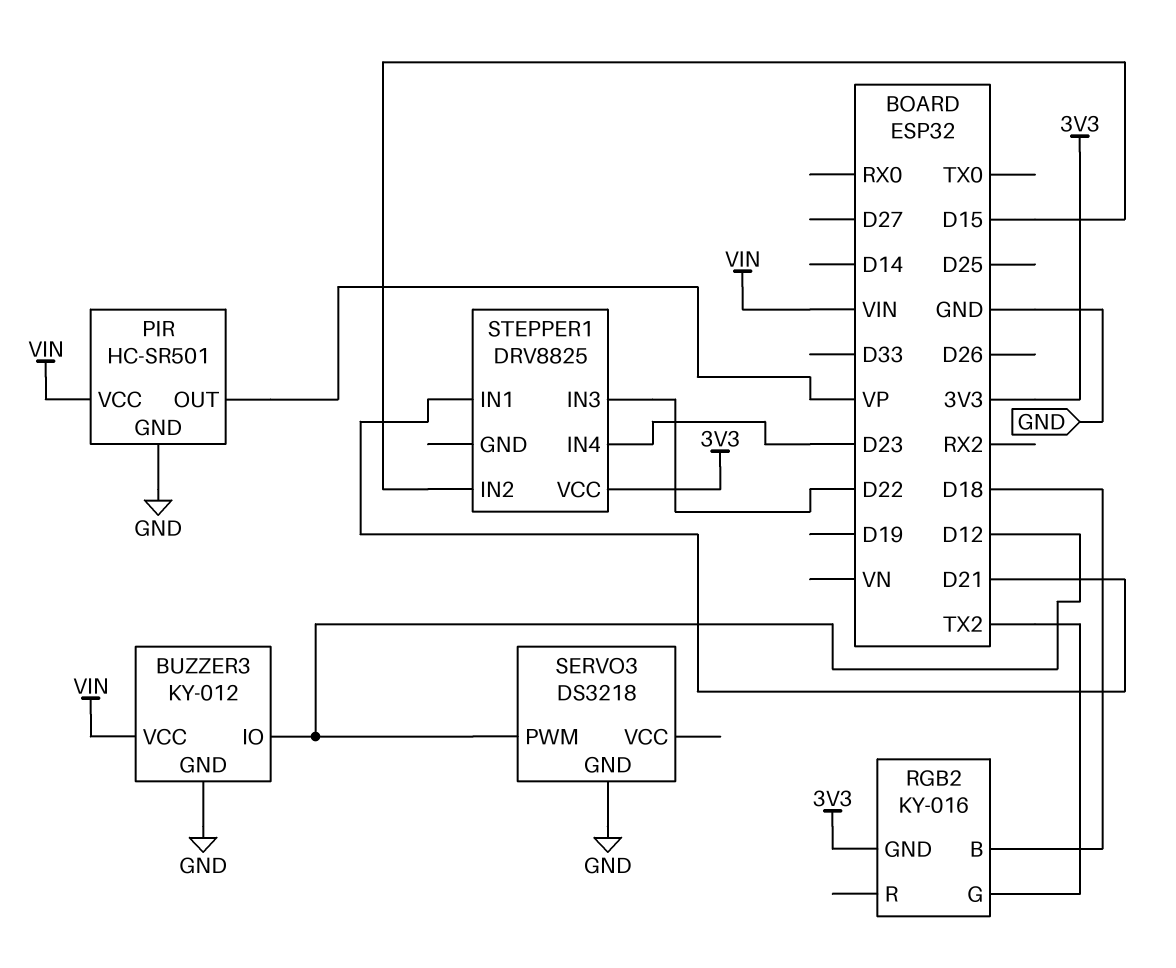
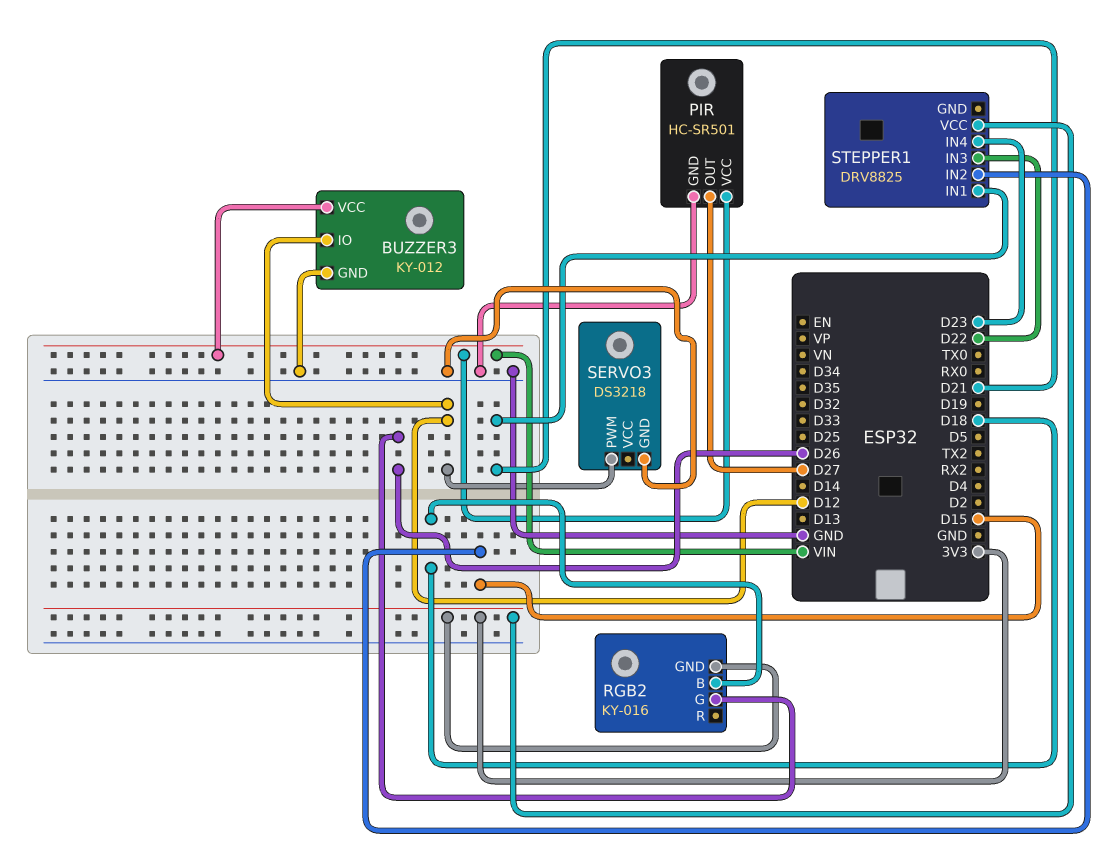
PIR pin OUT: VP -> D27
RGB2 pin G: TX2 -> D26

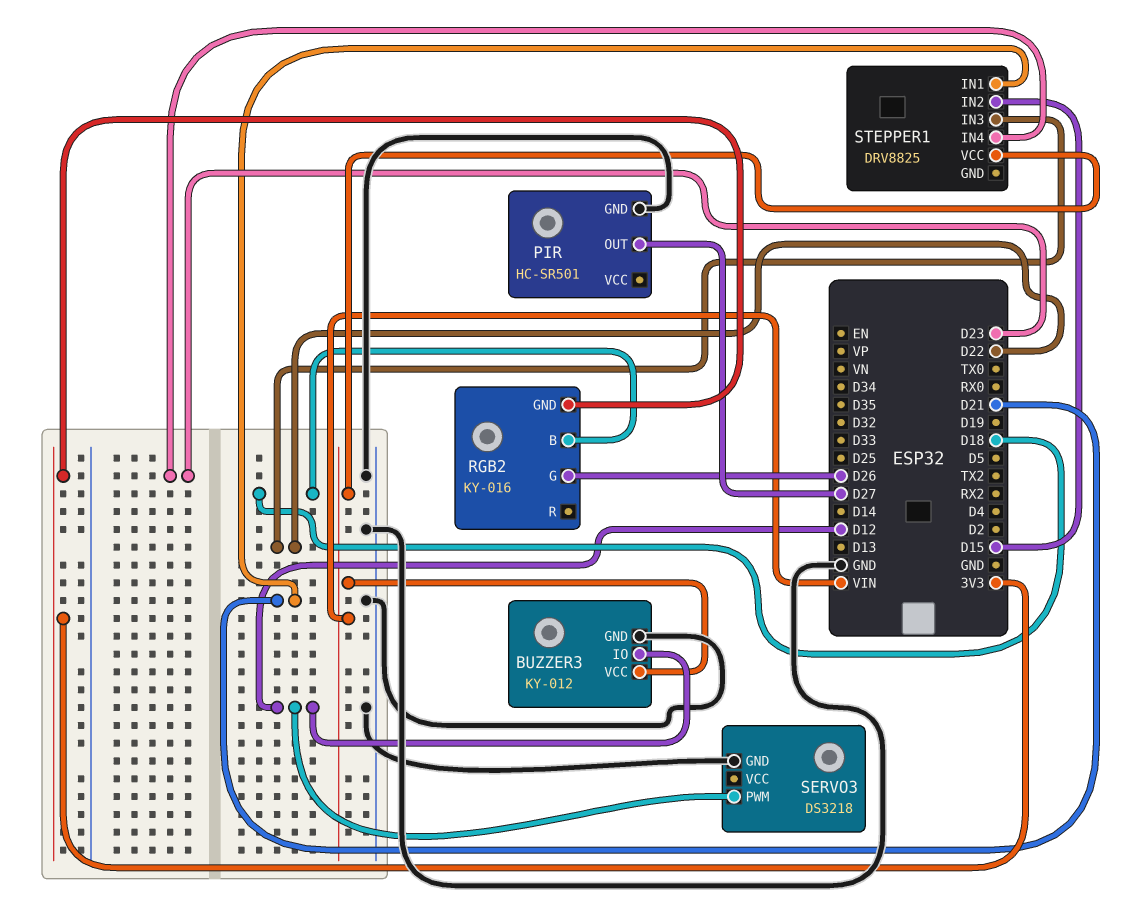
PIR pin VCC: VIN -> none
STEPPER1 pin VCC: 3V3 -> VIN

